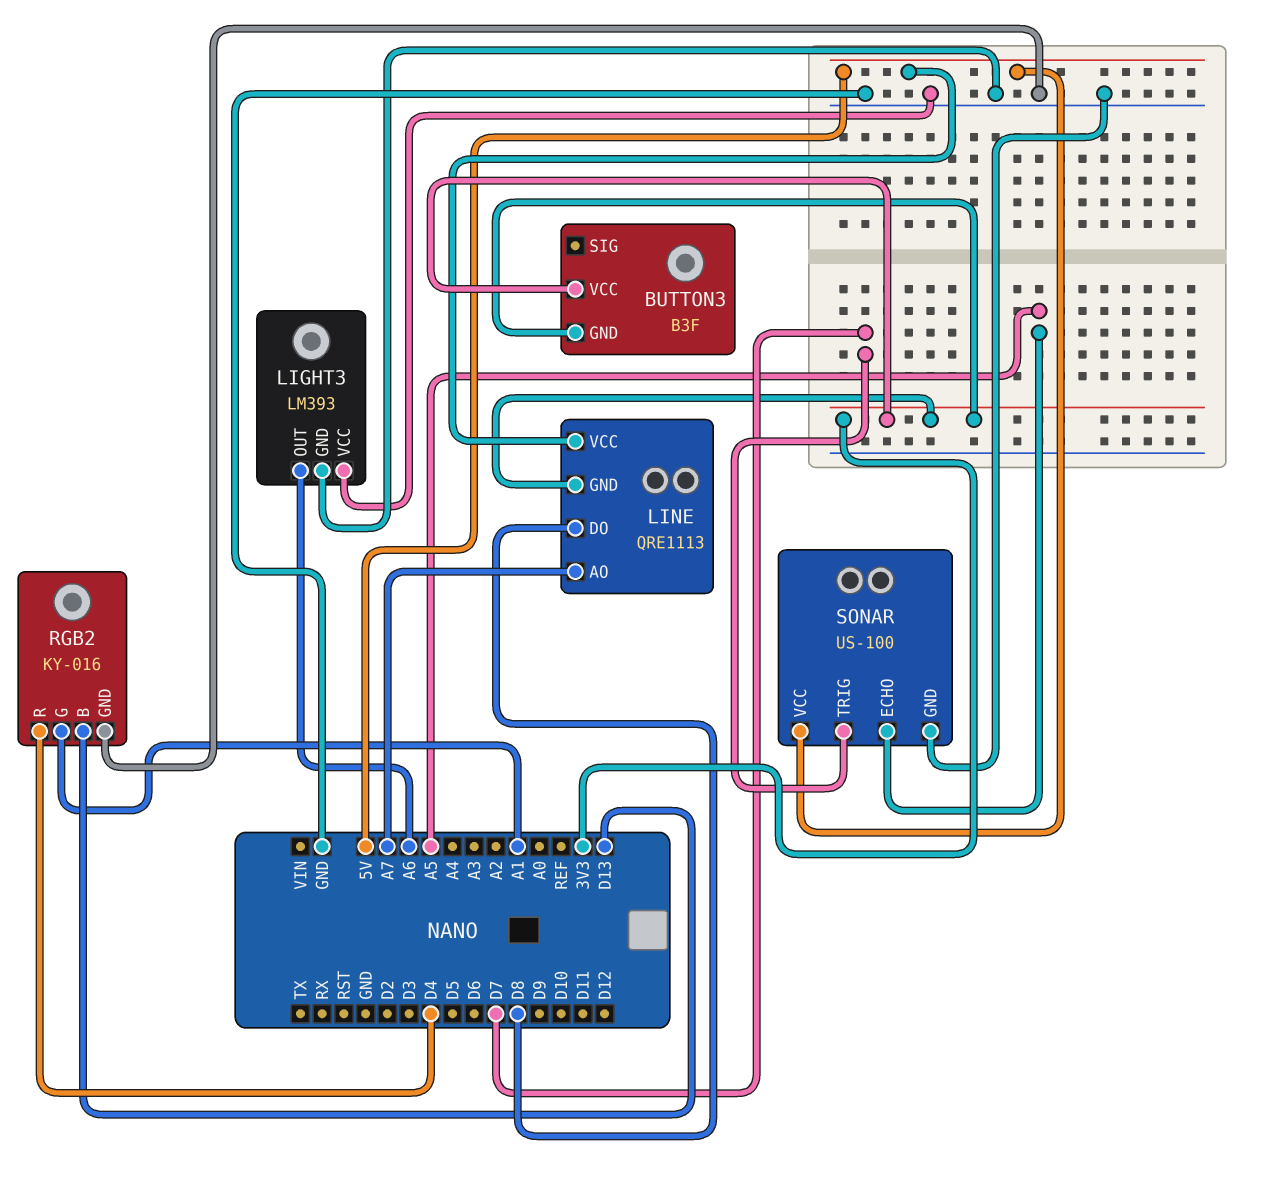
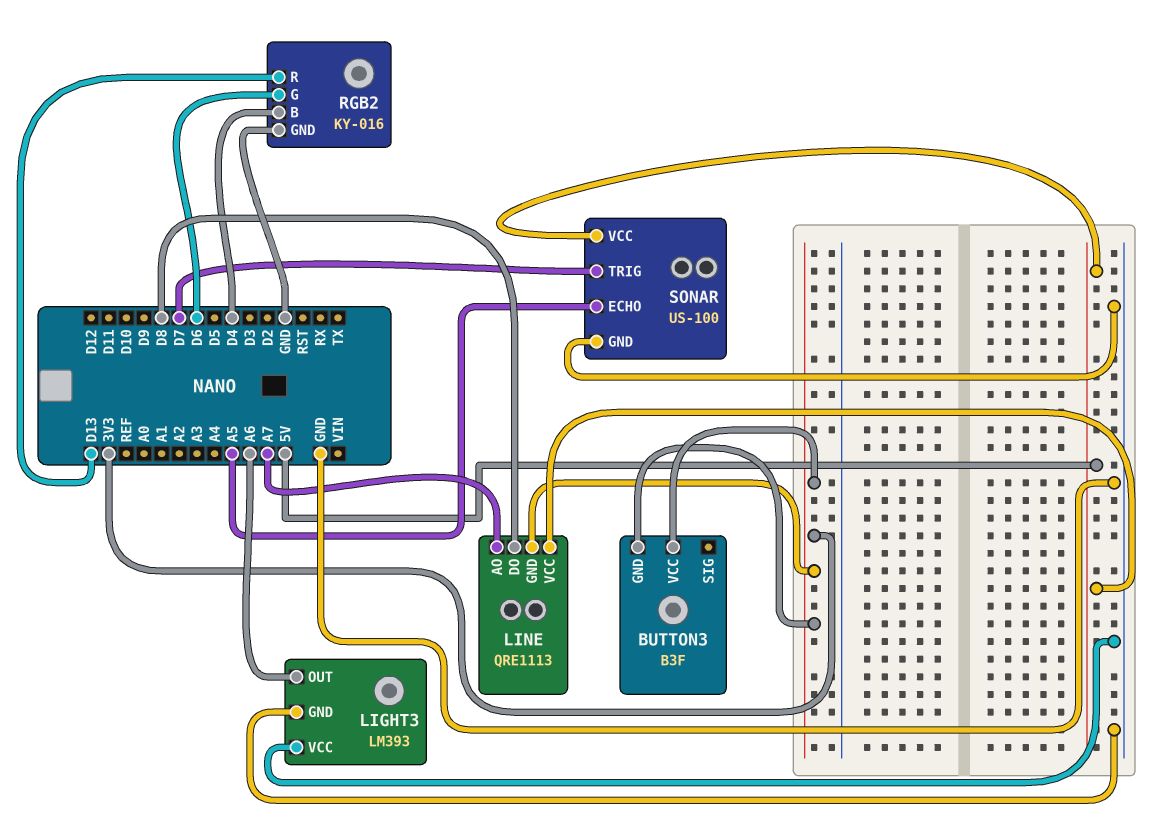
RGB2 pin B: D13 -> D4
RGB2 pin G: A1 -> D6
RGB2 pin R: D4 -> D13

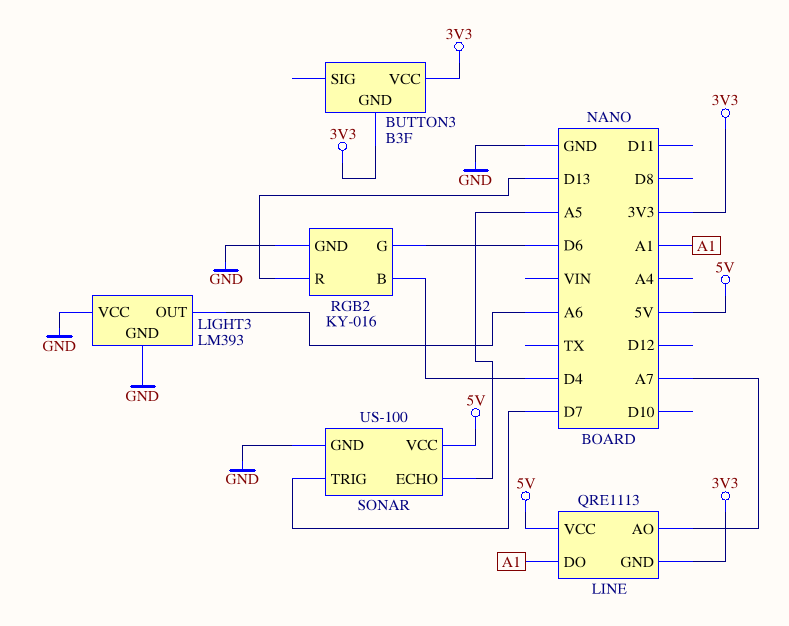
LINE pin DO: D8 -> A1

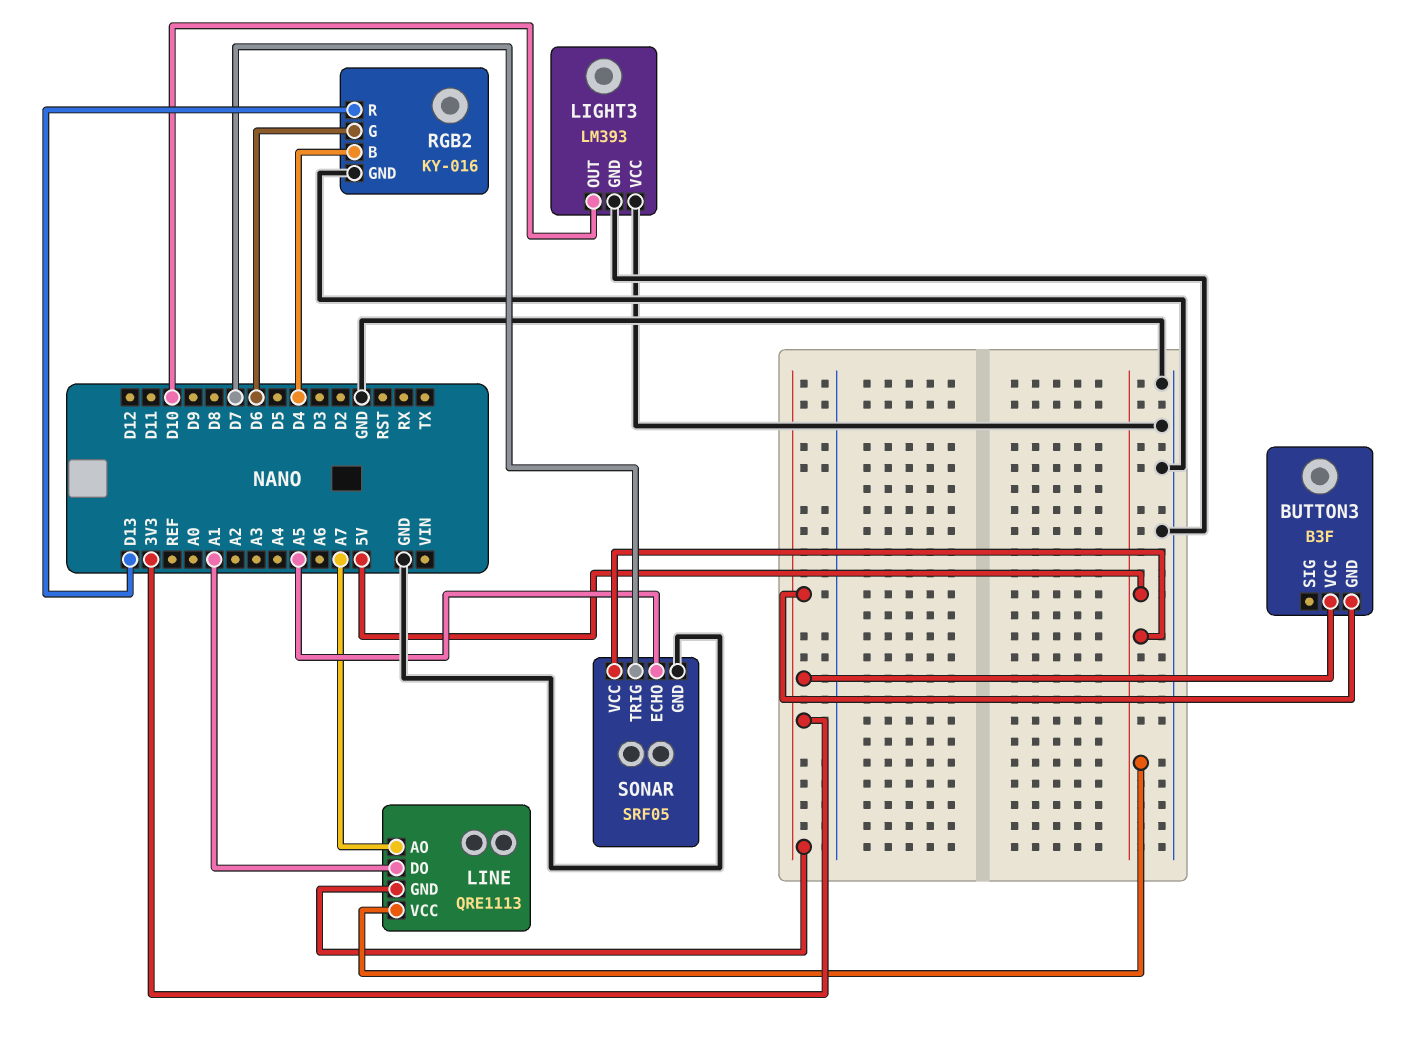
LIGHT3 pin OUT: A6 -> D10
SONAR: US-100 -> SRF05

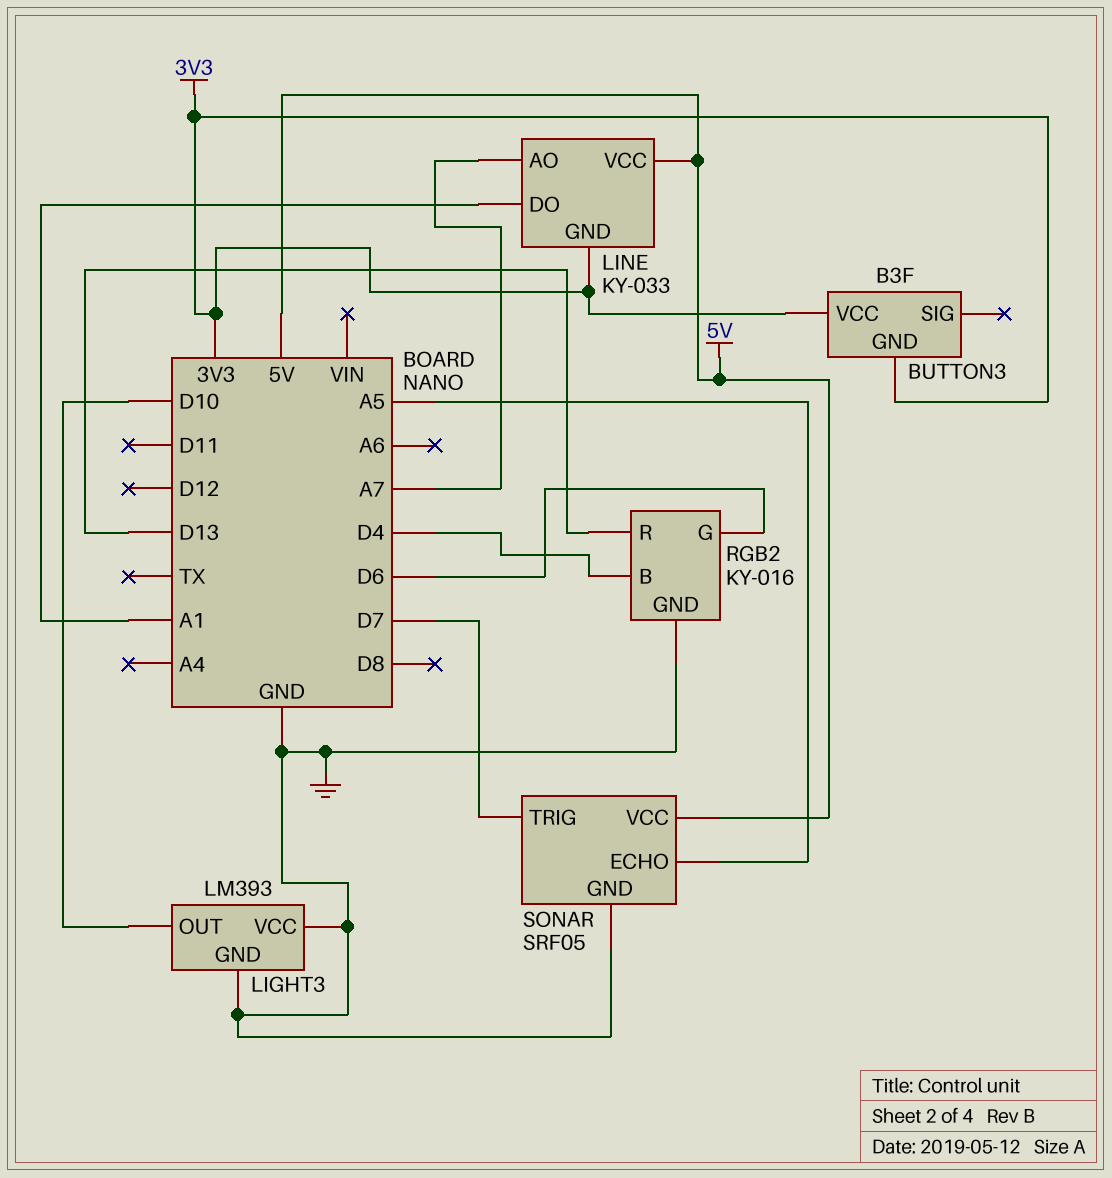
LINE: QRE1113 -> KY-033

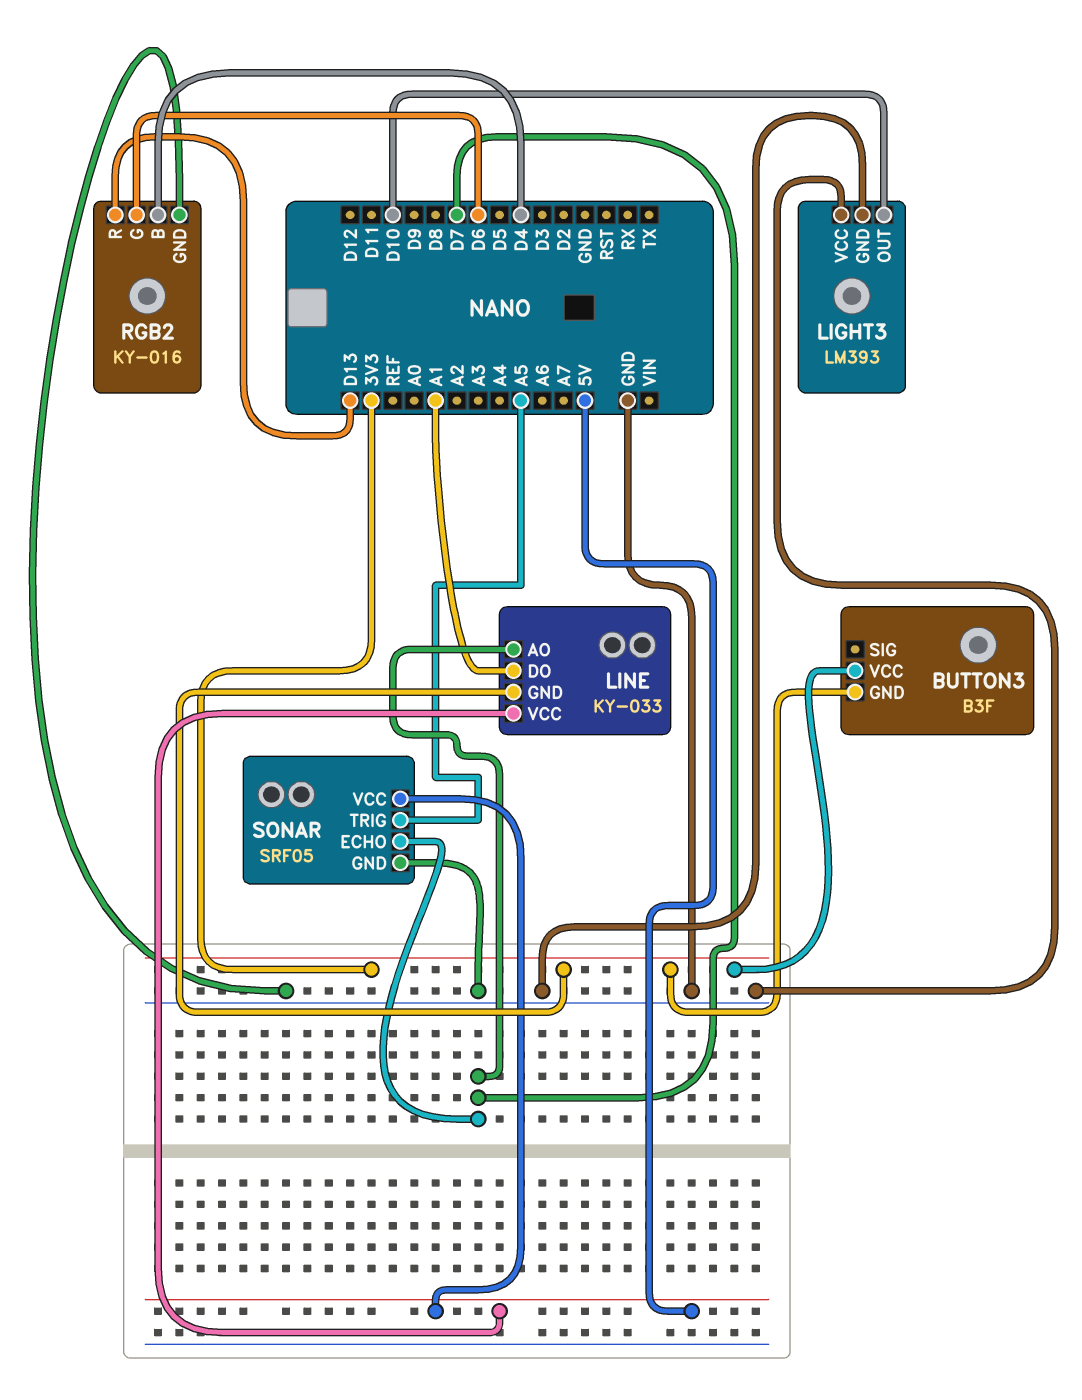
LINE pin AO: A7 -> D7
SONAR pin ECHO: A5 -> D7
SONAR pin TRIG: D7 -> A5

